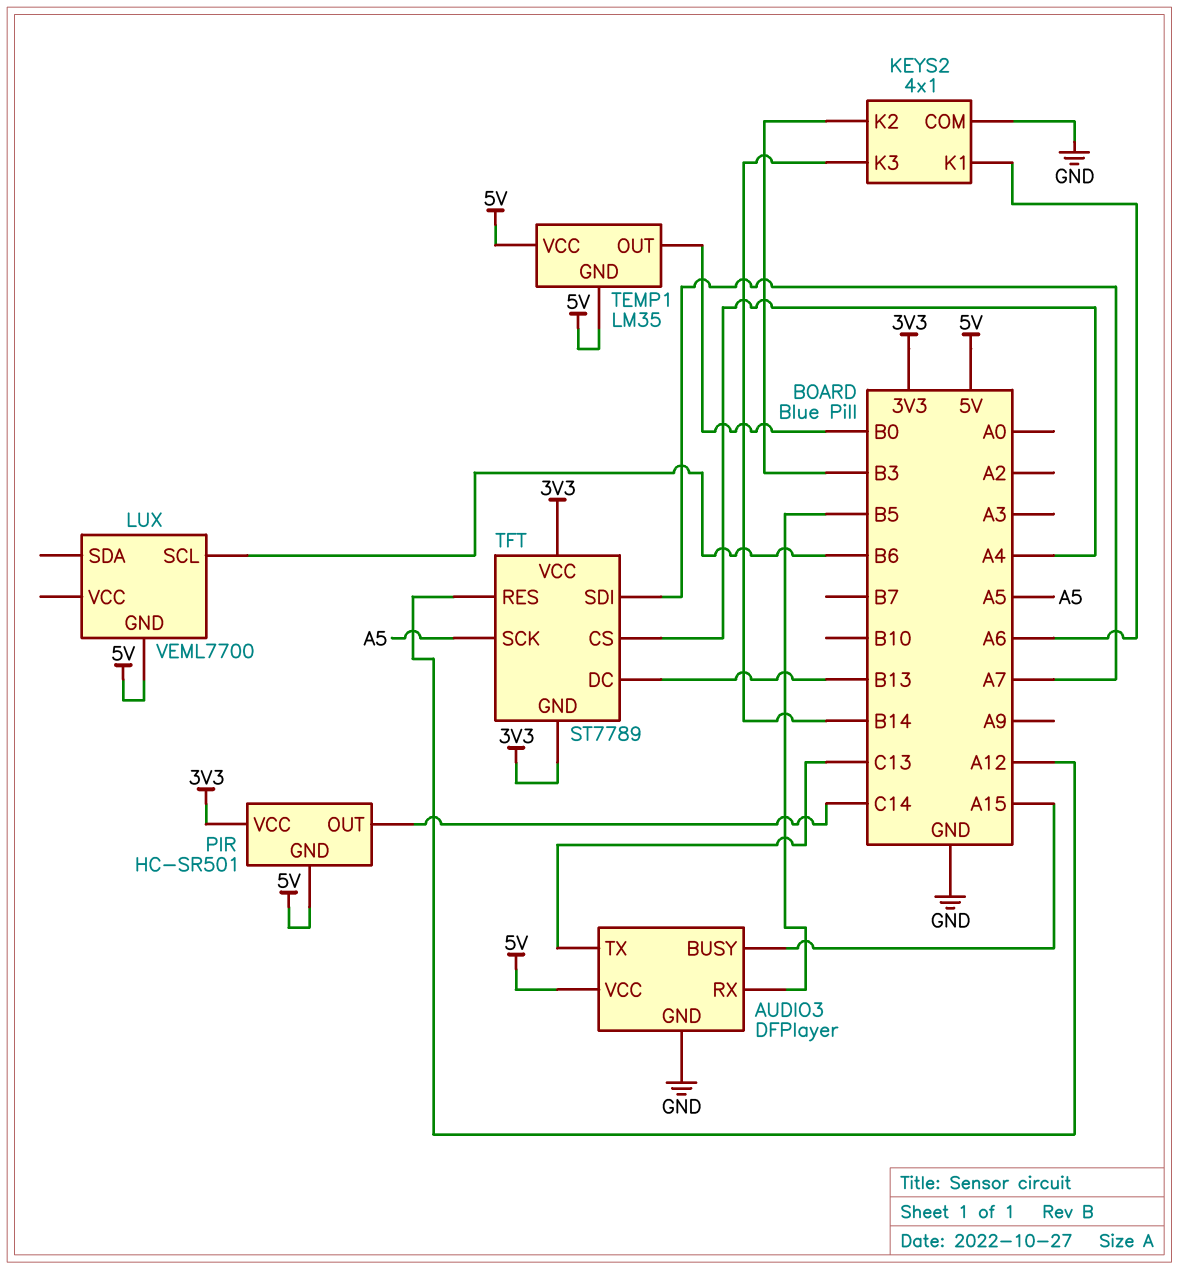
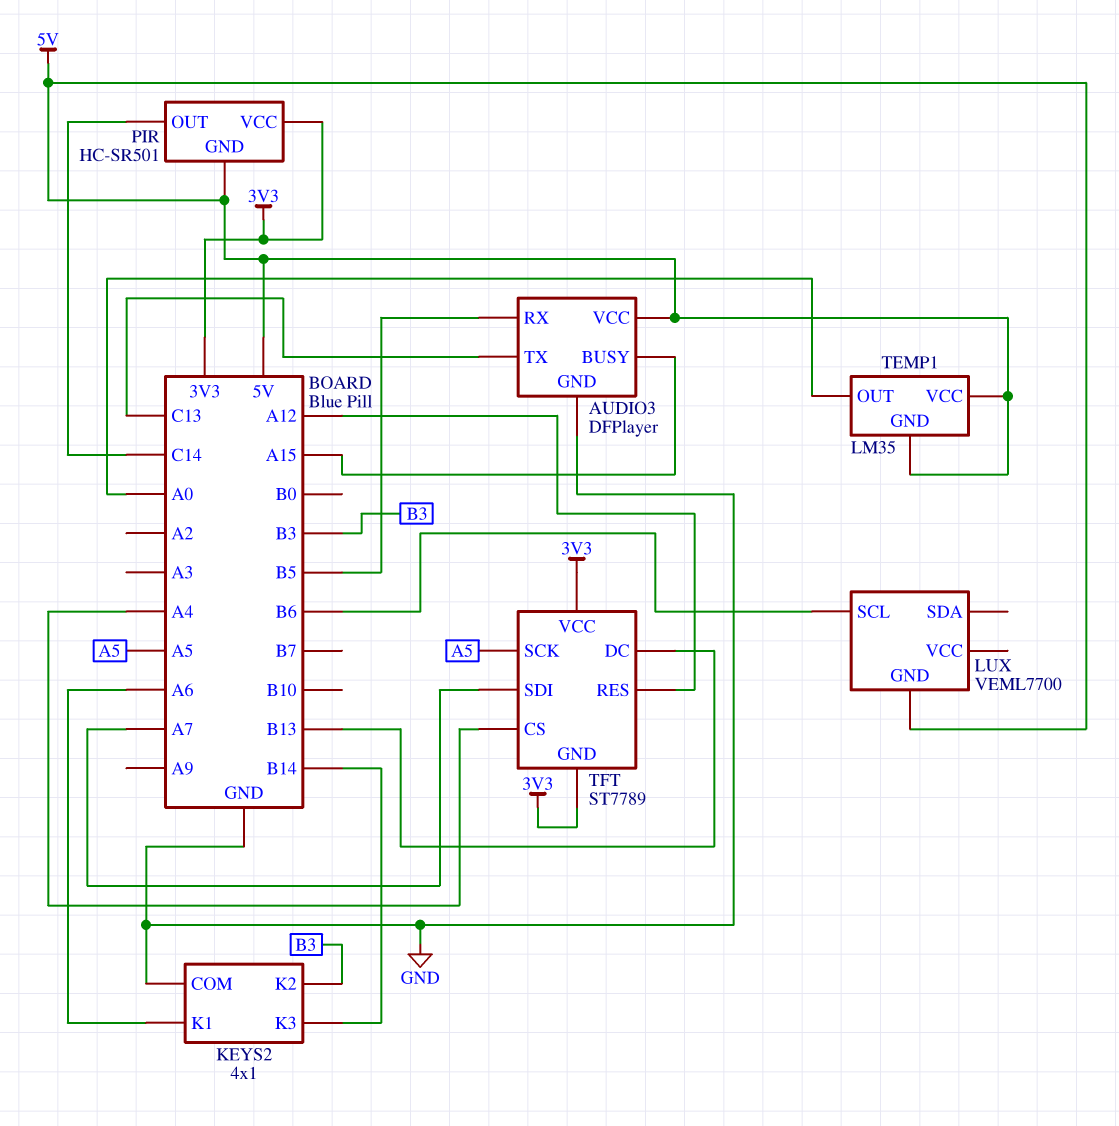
TEMP1 pin OUT: B0 -> A0

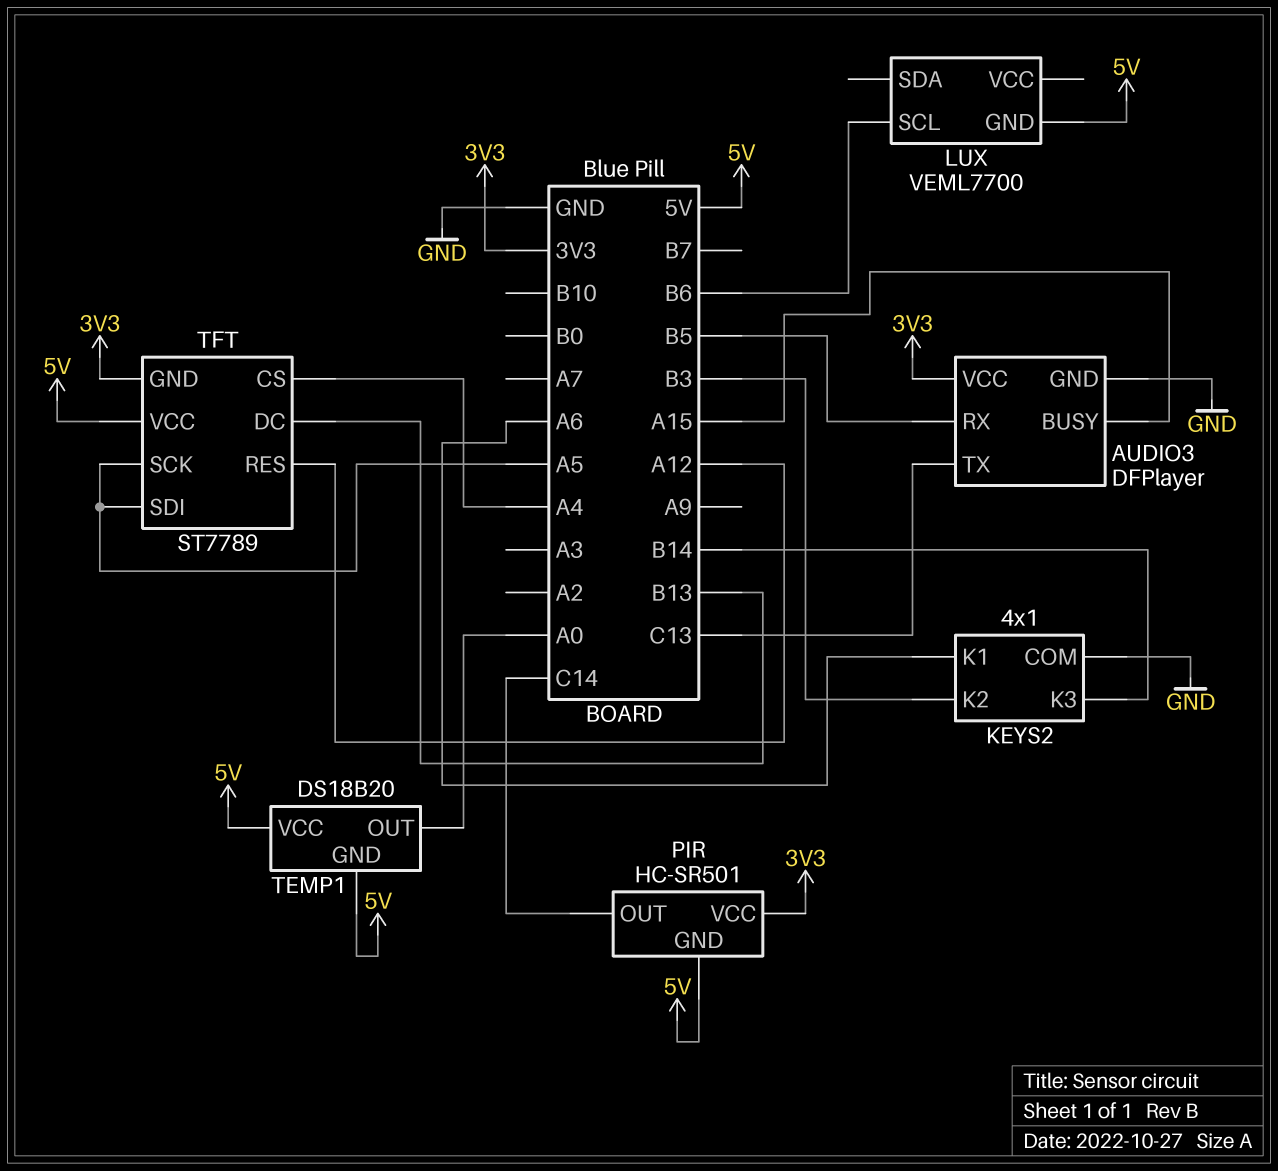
AUDIO3 pin VCC: 5V -> 3V3
TEMP1: LM35 -> DS18B20
TFT pin SDI: A7 -> A5
TFT pin VCC: 3V3 -> 5V

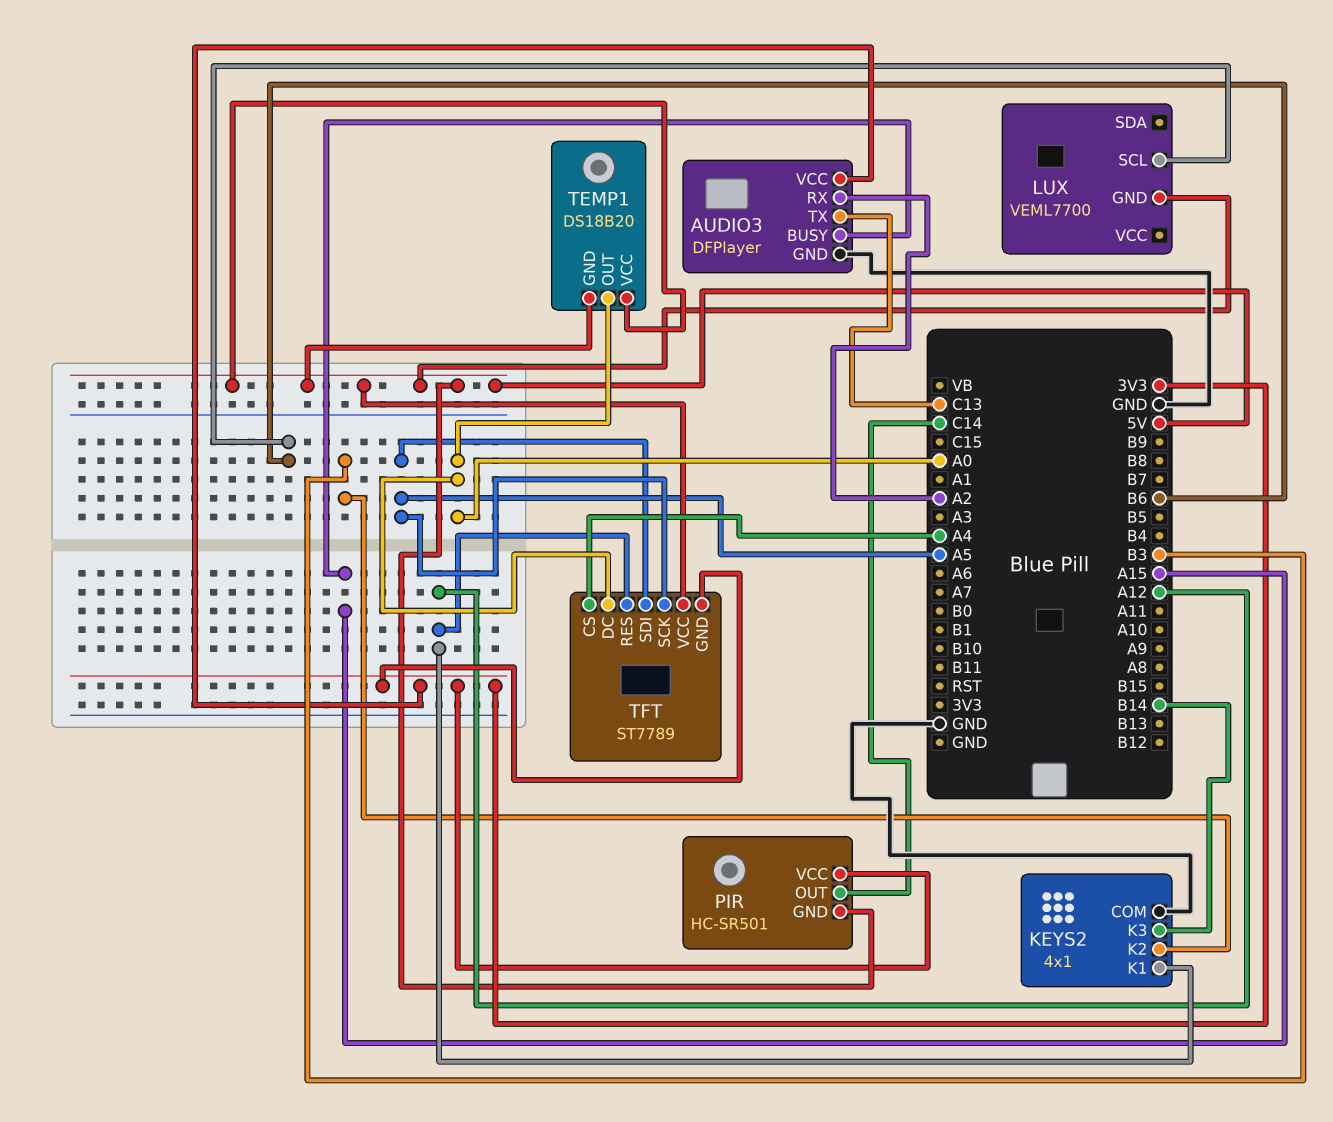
AUDIO3 pin RX: B5 -> A2
KEYS2 pin K1: A6 -> A12
TFT pin DC: B13 -> A0

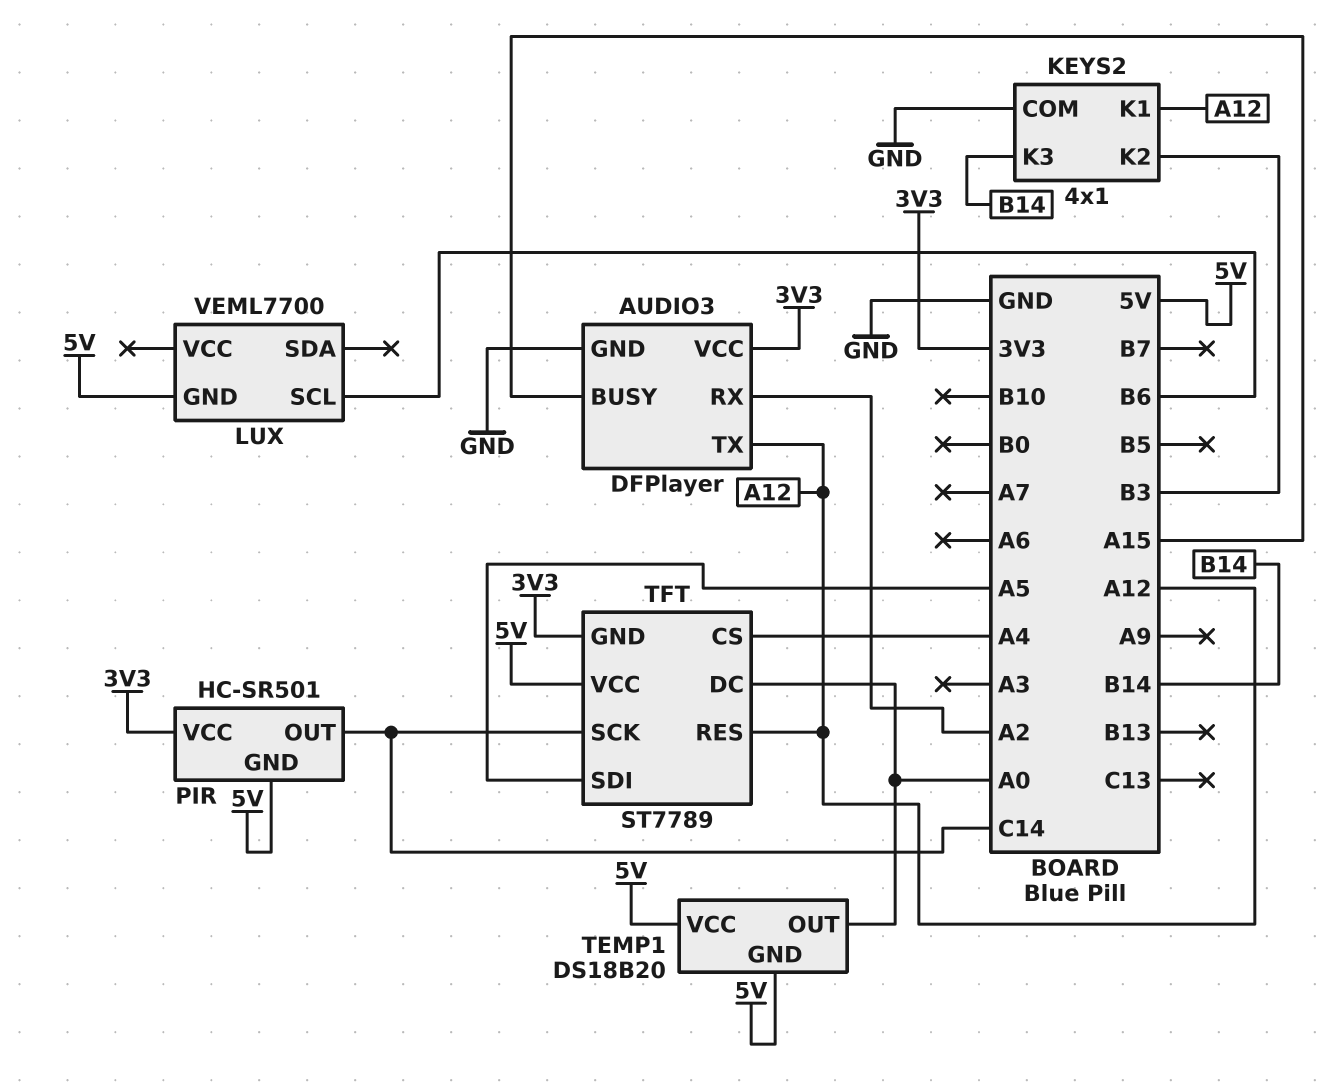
AUDIO3 pin TX: C13 -> A12
TFT pin SCK: A5 -> C14

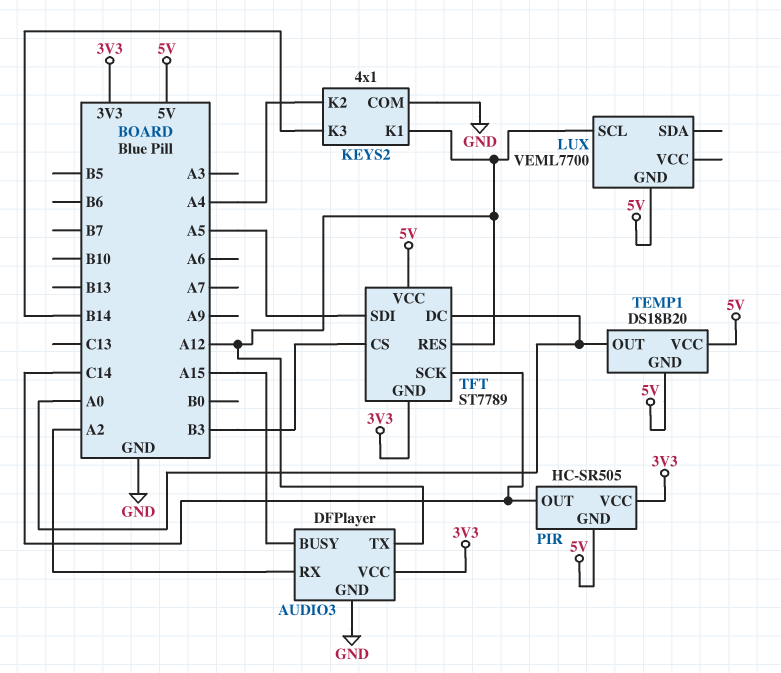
KEYS2 pin K2: B3 -> A4
LUX pin SCL: B6 -> A12
PIR: HC-SR501 -> HC-SR505
TFT pin CS: A4 -> B3

